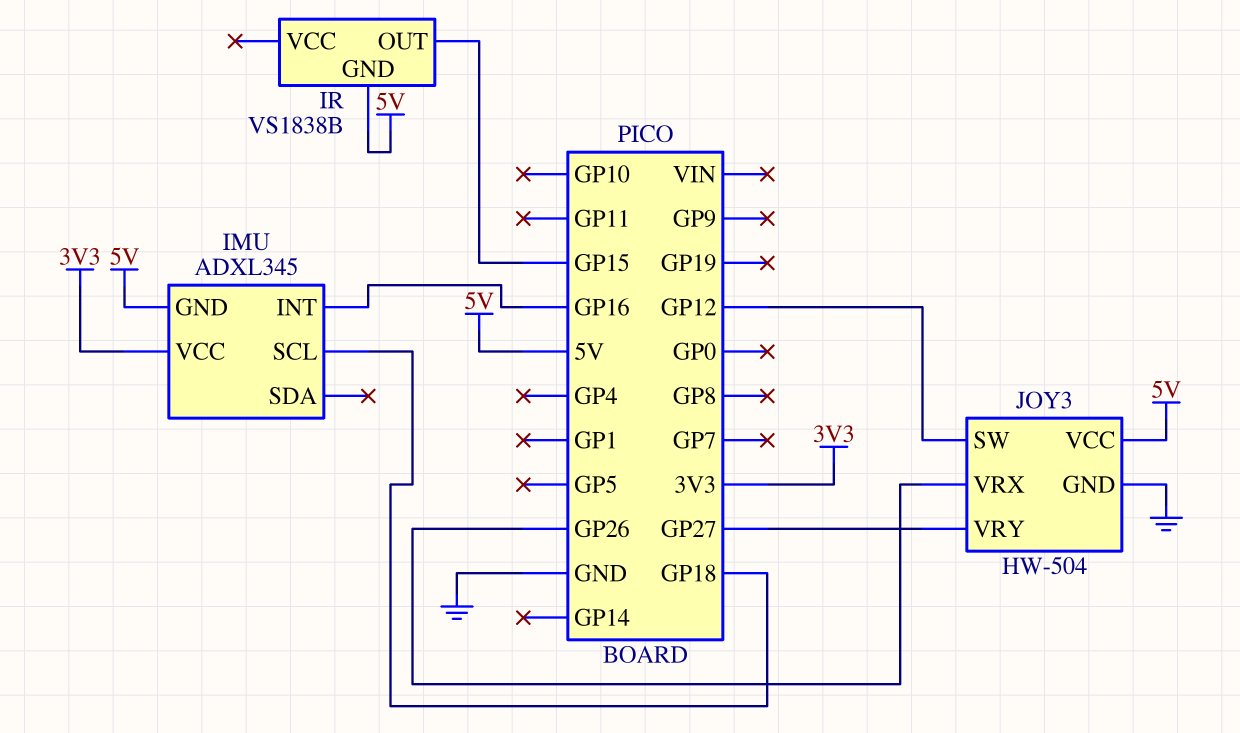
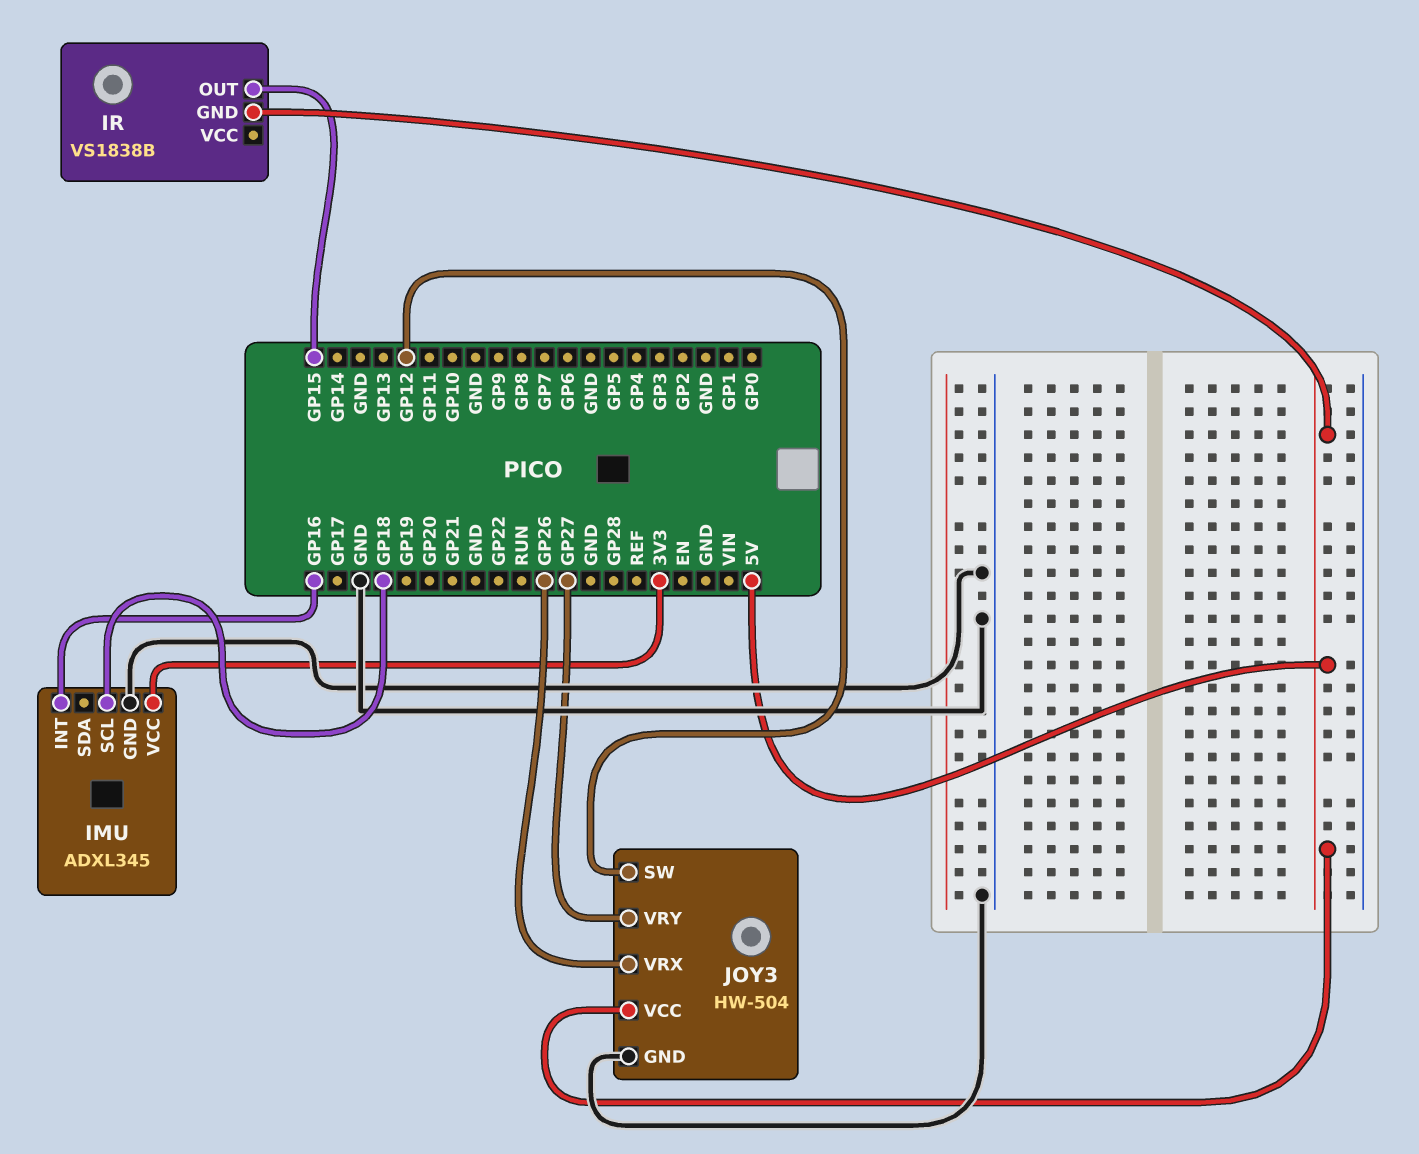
IMU pin GND: 5V -> GND

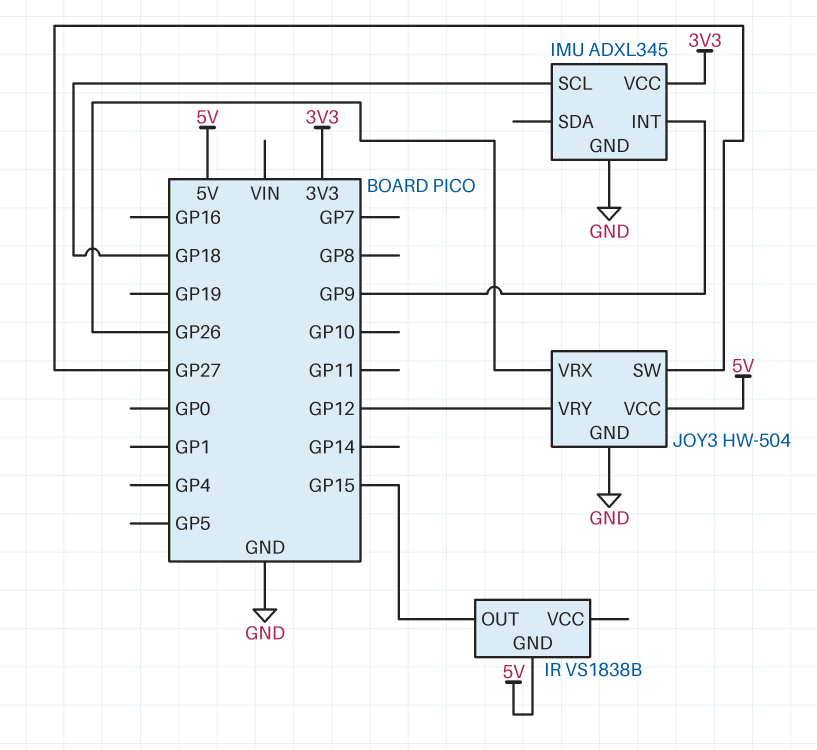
IMU pin INT: GP16 -> GP9
JOY3 pin SW: GP12 -> GP27
JOY3 pin VRY: GP27 -> GP12

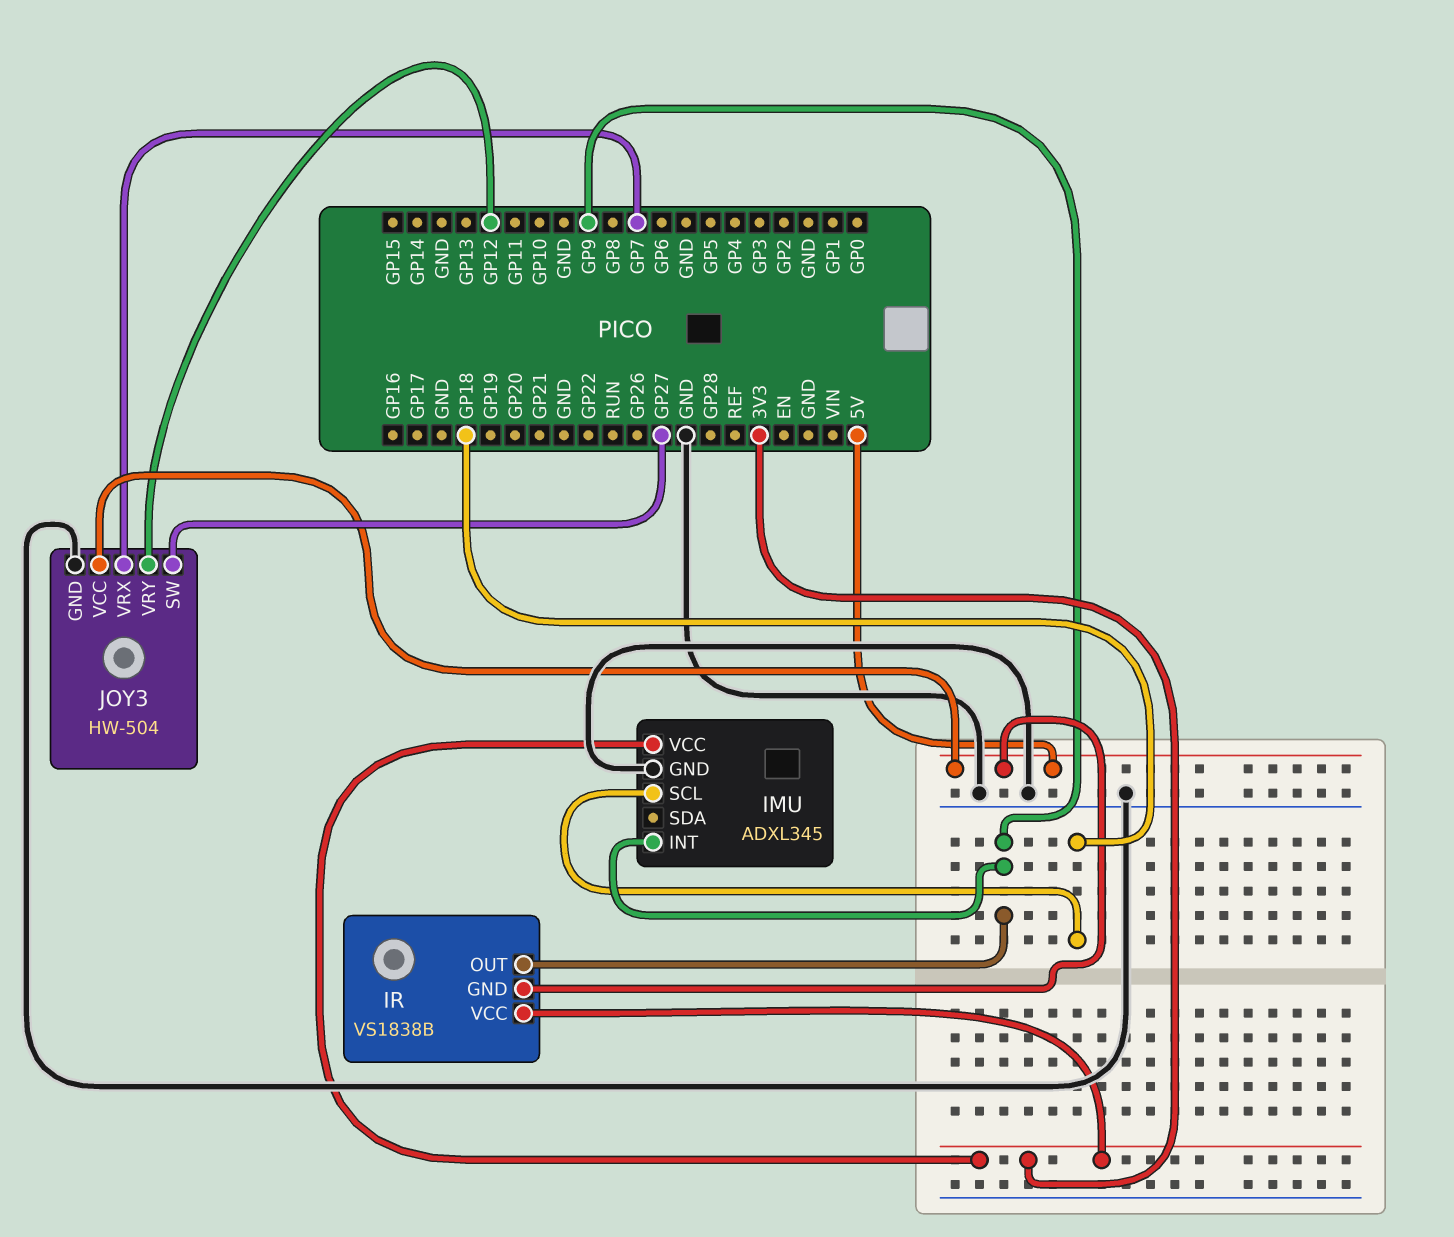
IR pin OUT: GP15 -> GP9
IR pin VCC: none -> 3V3
JOY3 pin VRX: GP26 -> GP7

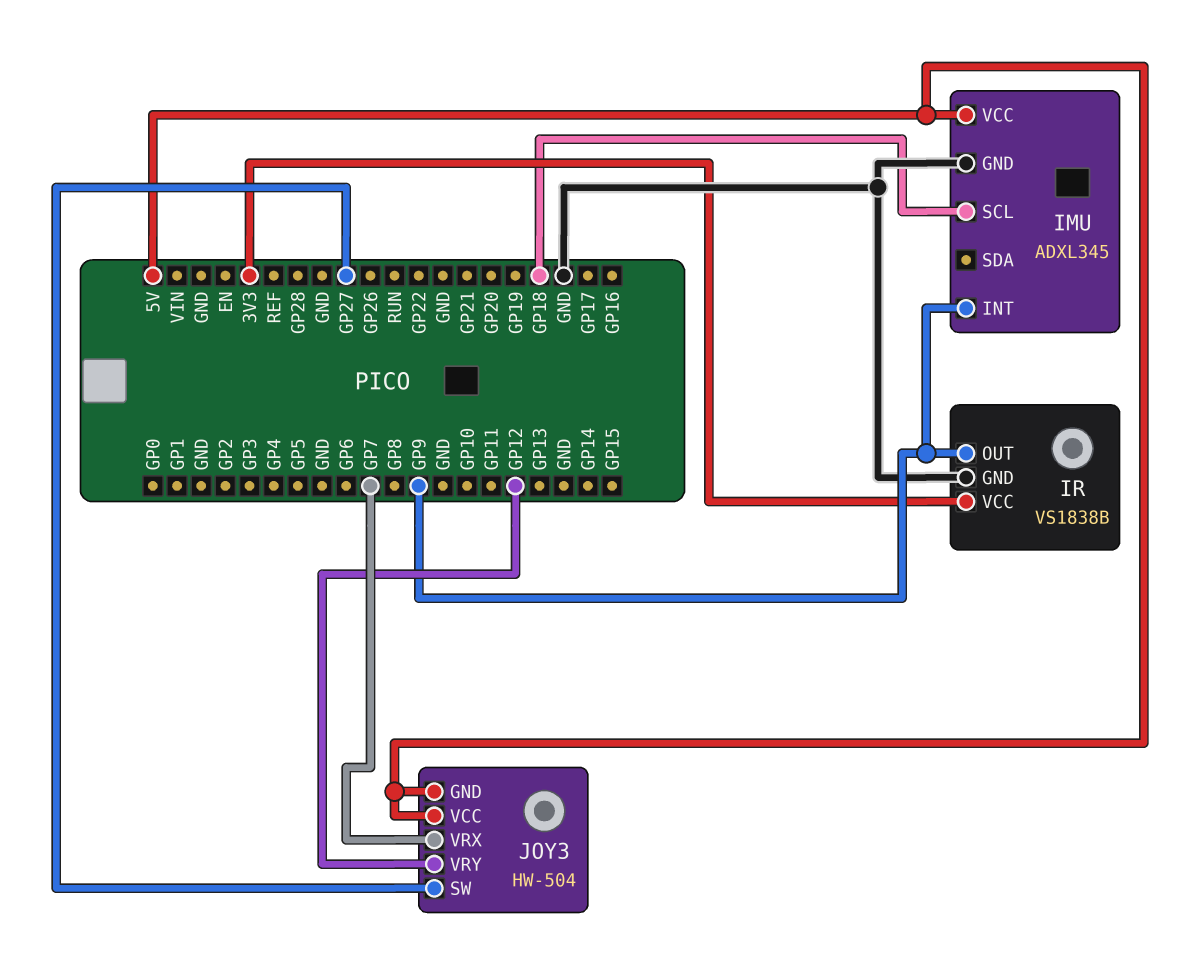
IMU pin VCC: 3V3 -> 5V
IR pin GND: 5V -> GND
JOY3 pin GND: GND -> 5V

